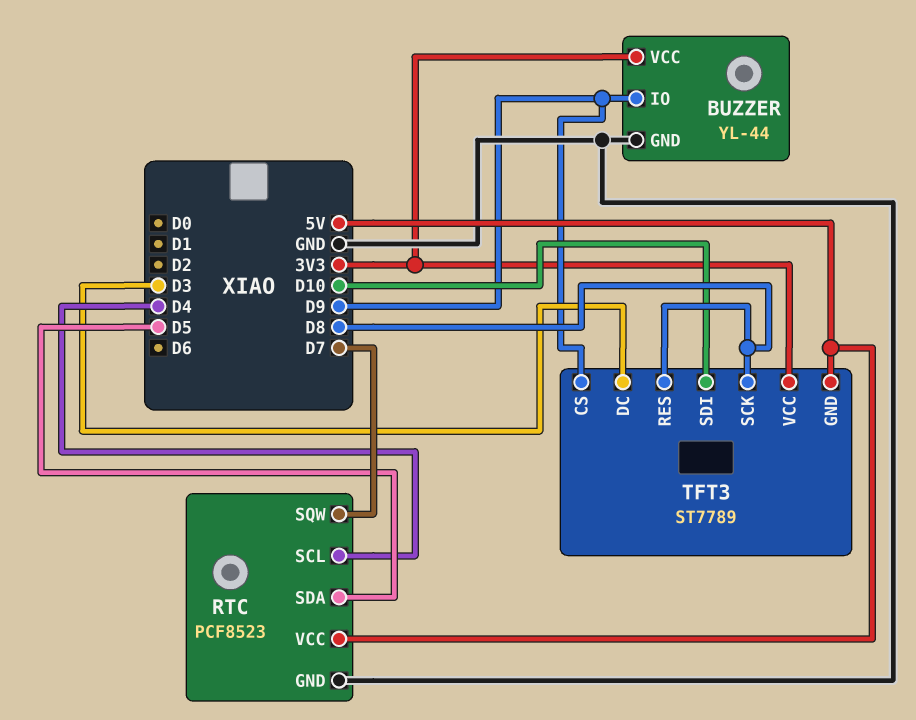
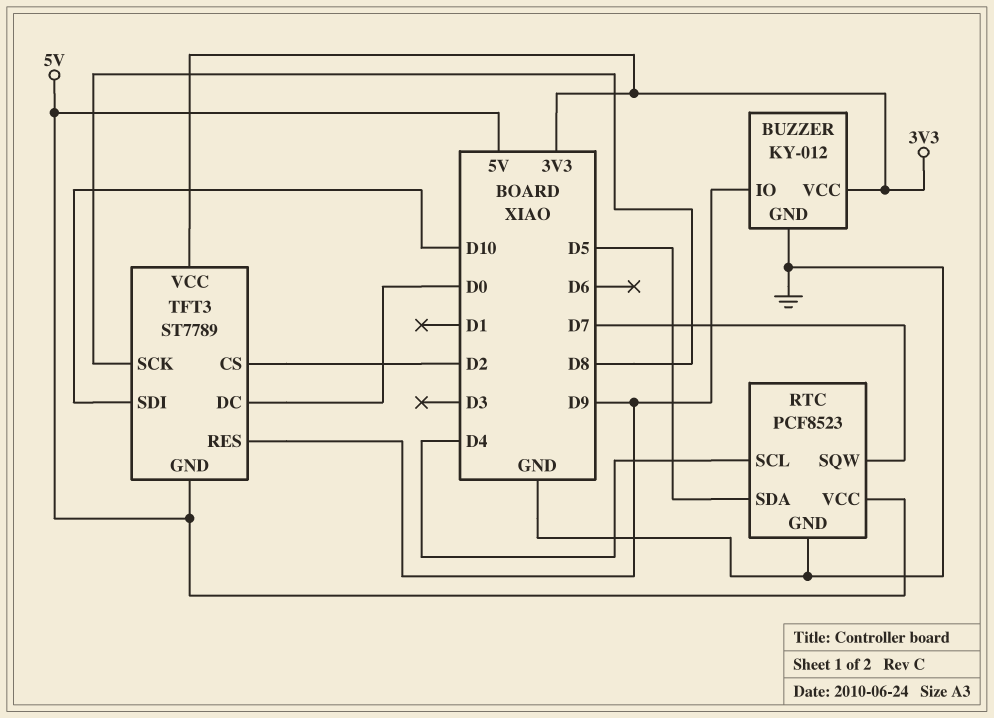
BUZZER: YL-44 -> KY-012
TFT3 pin CS: D9 -> D2
TFT3 pin DC: D3 -> D0
TFT3 pin RES: D8 -> D9

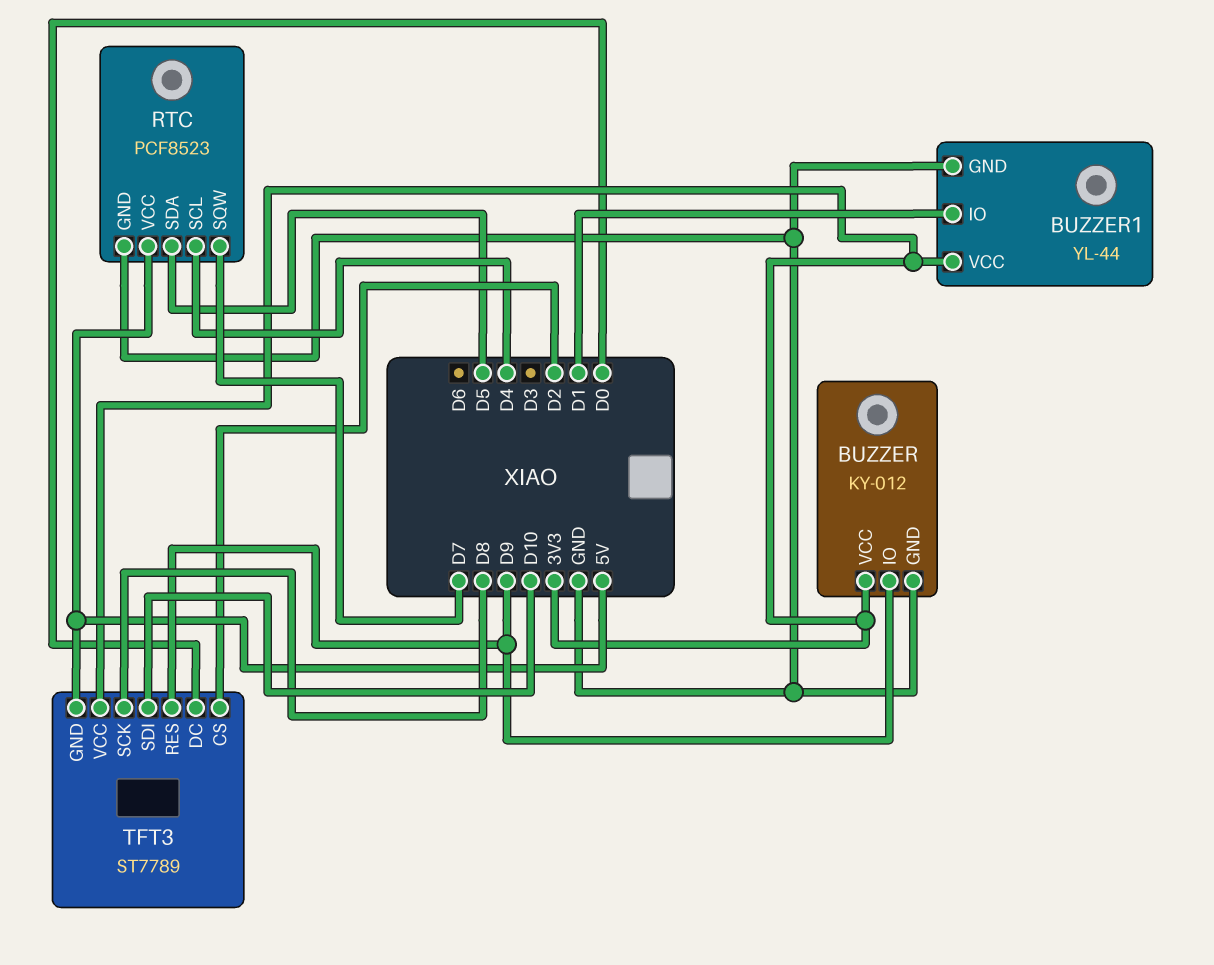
BUZZER1: none -> YL-44
BUZZER1 pin GND: none -> GND
BUZZER1 pin IO: none -> D1
BUZZER1 pin VCC: none -> 3V3

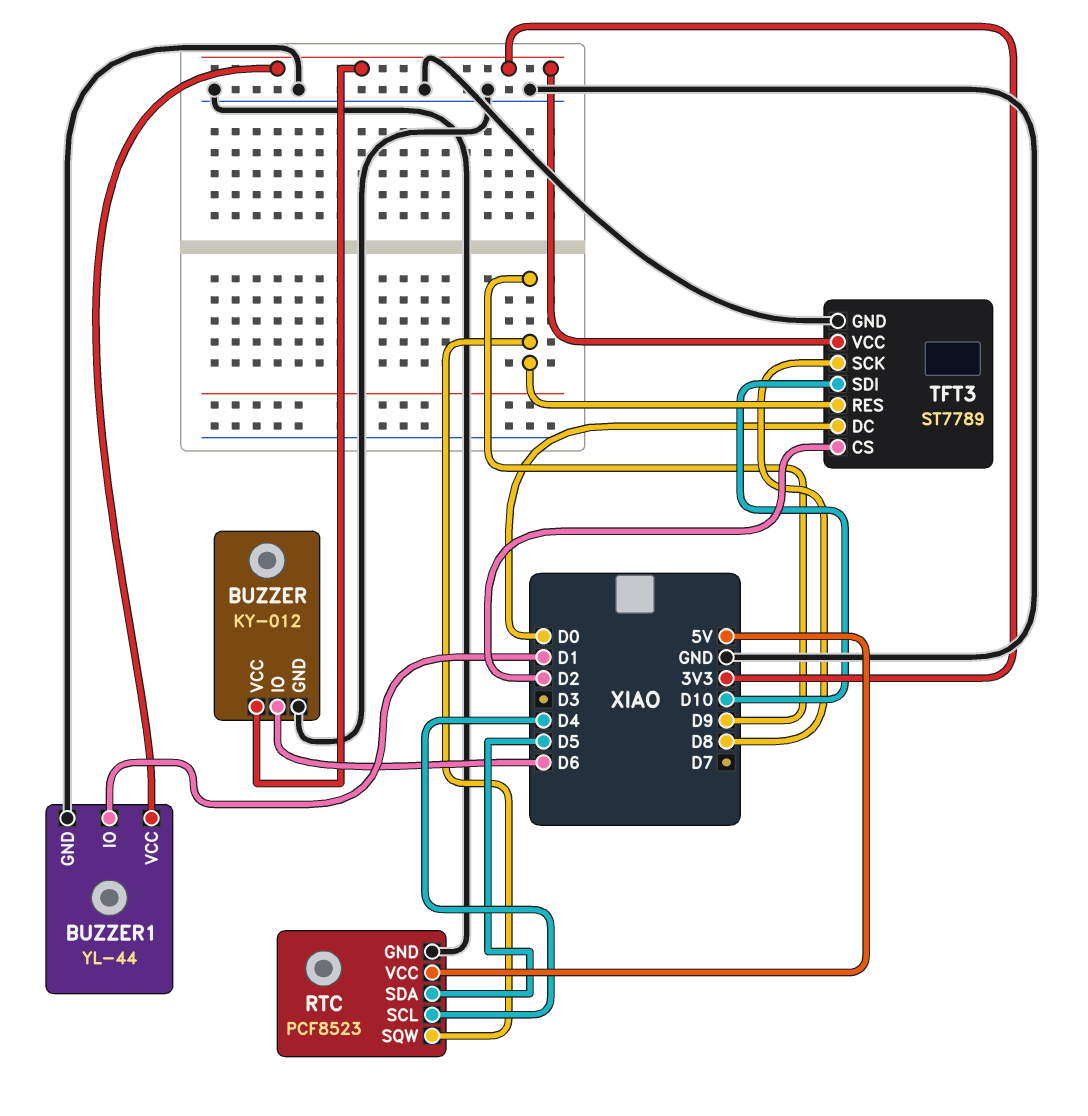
BUZZER pin IO: D9 -> D6
RTC pin SQW: D7 -> D9
TFT3 pin GND: 5V -> GND

